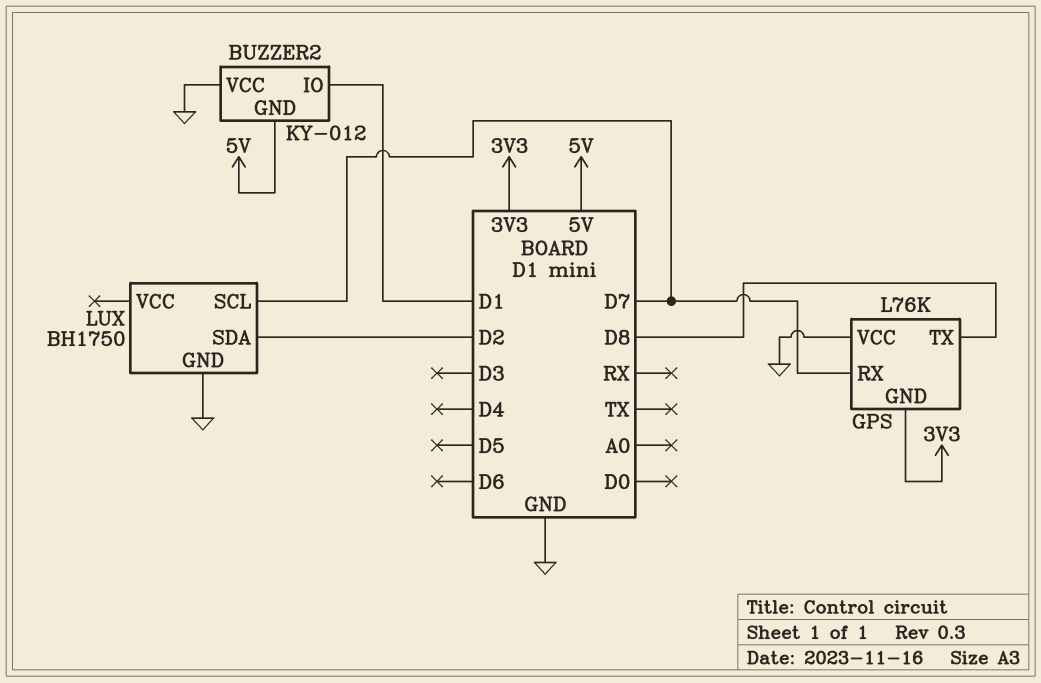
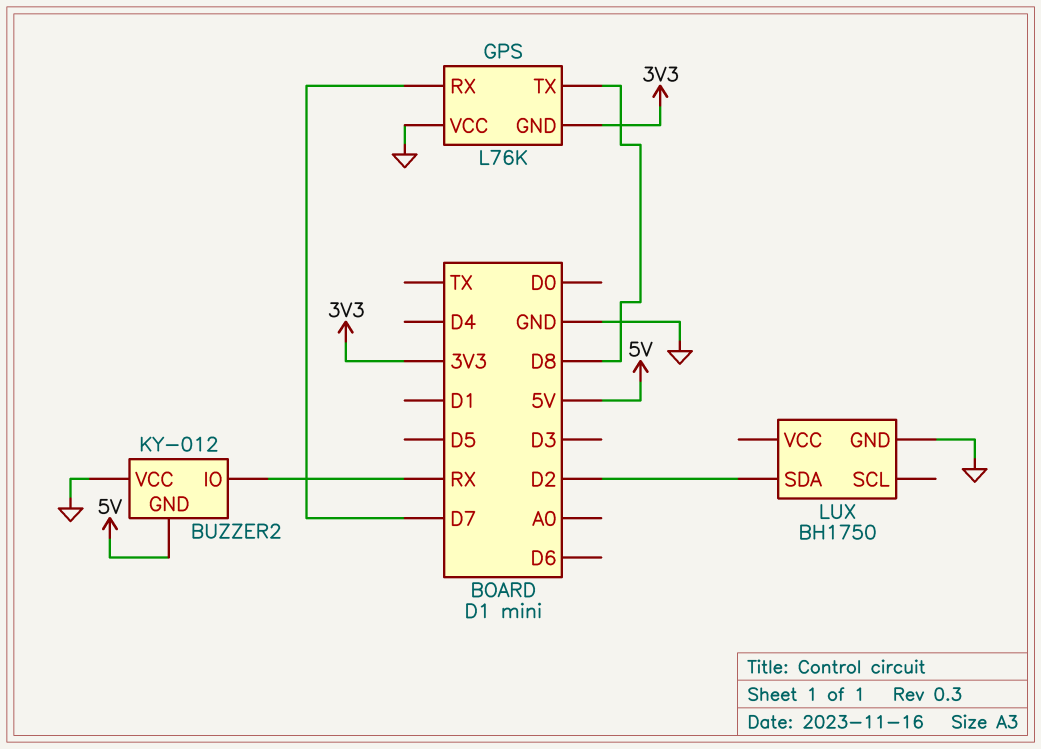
BUZZER2 pin IO: D1 -> RX
LUX pin SCL: D7 -> none

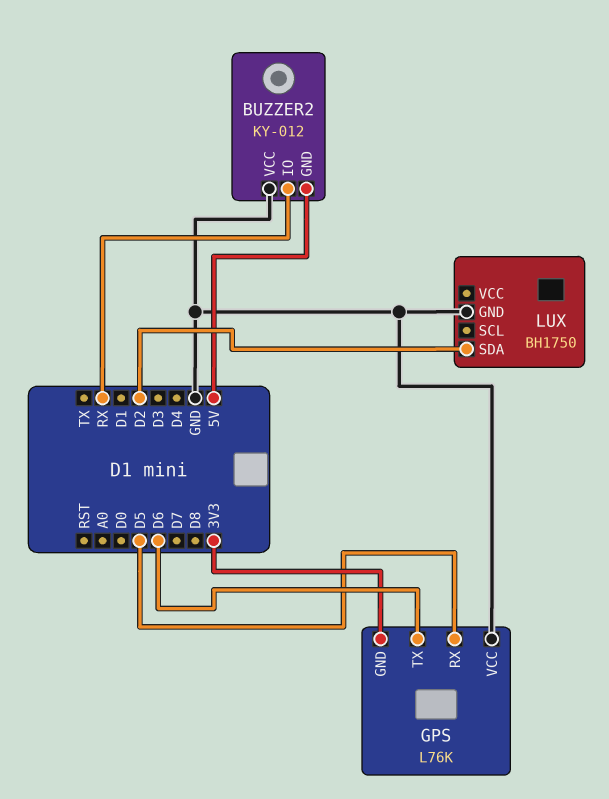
GPS pin RX: D7 -> D5
GPS pin TX: D8 -> D6

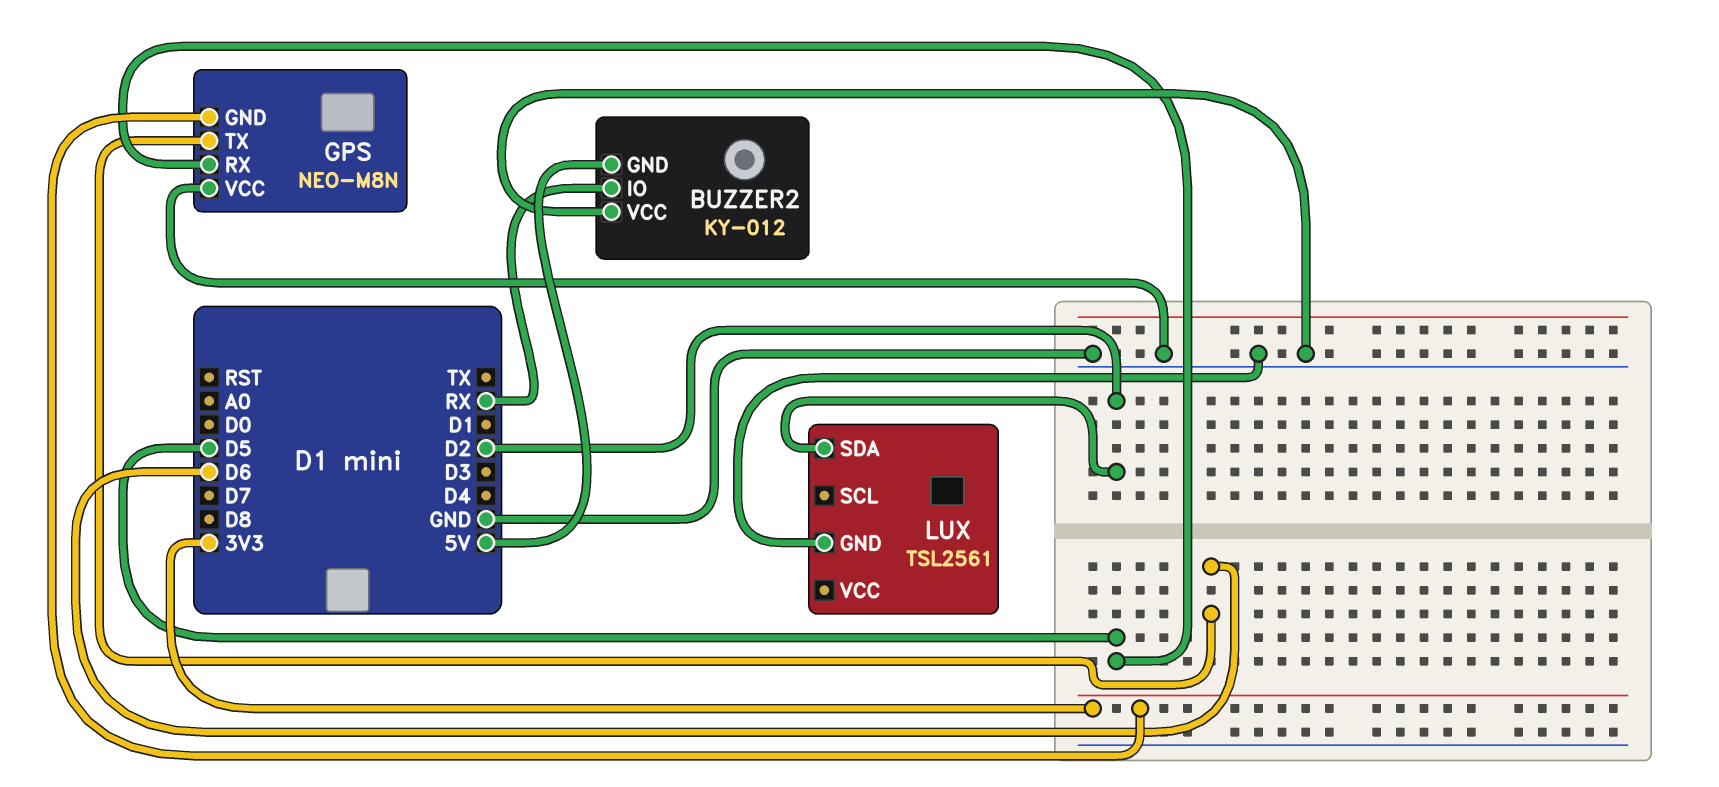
GPS: L76K -> NEO-M8N
LUX: BH1750 -> TSL2561

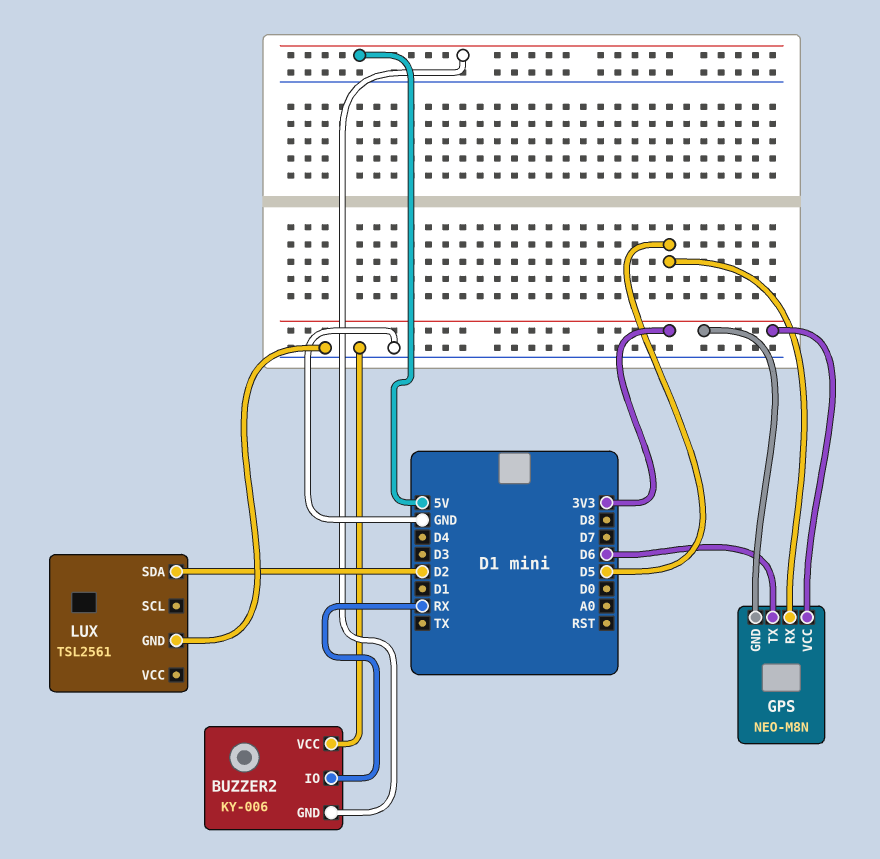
BUZZER2: KY-012 -> KY-006
GPS pin VCC: GND -> 3V3

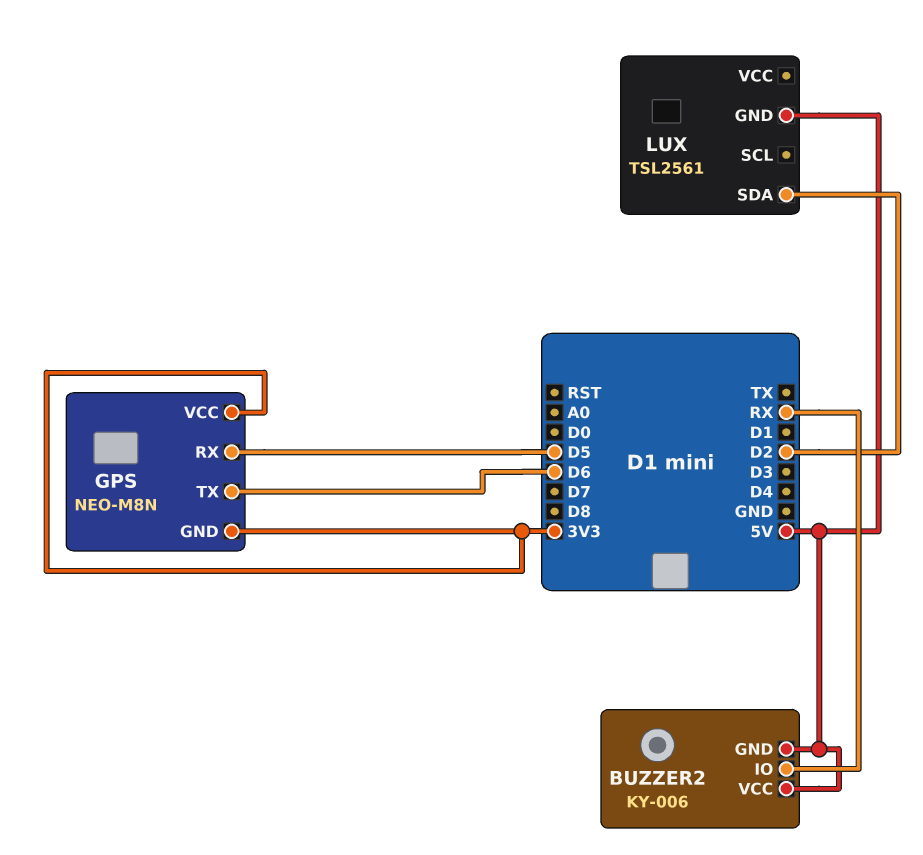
BUZZER2 pin VCC: GND -> 5V
LUX pin GND: GND -> 5V

